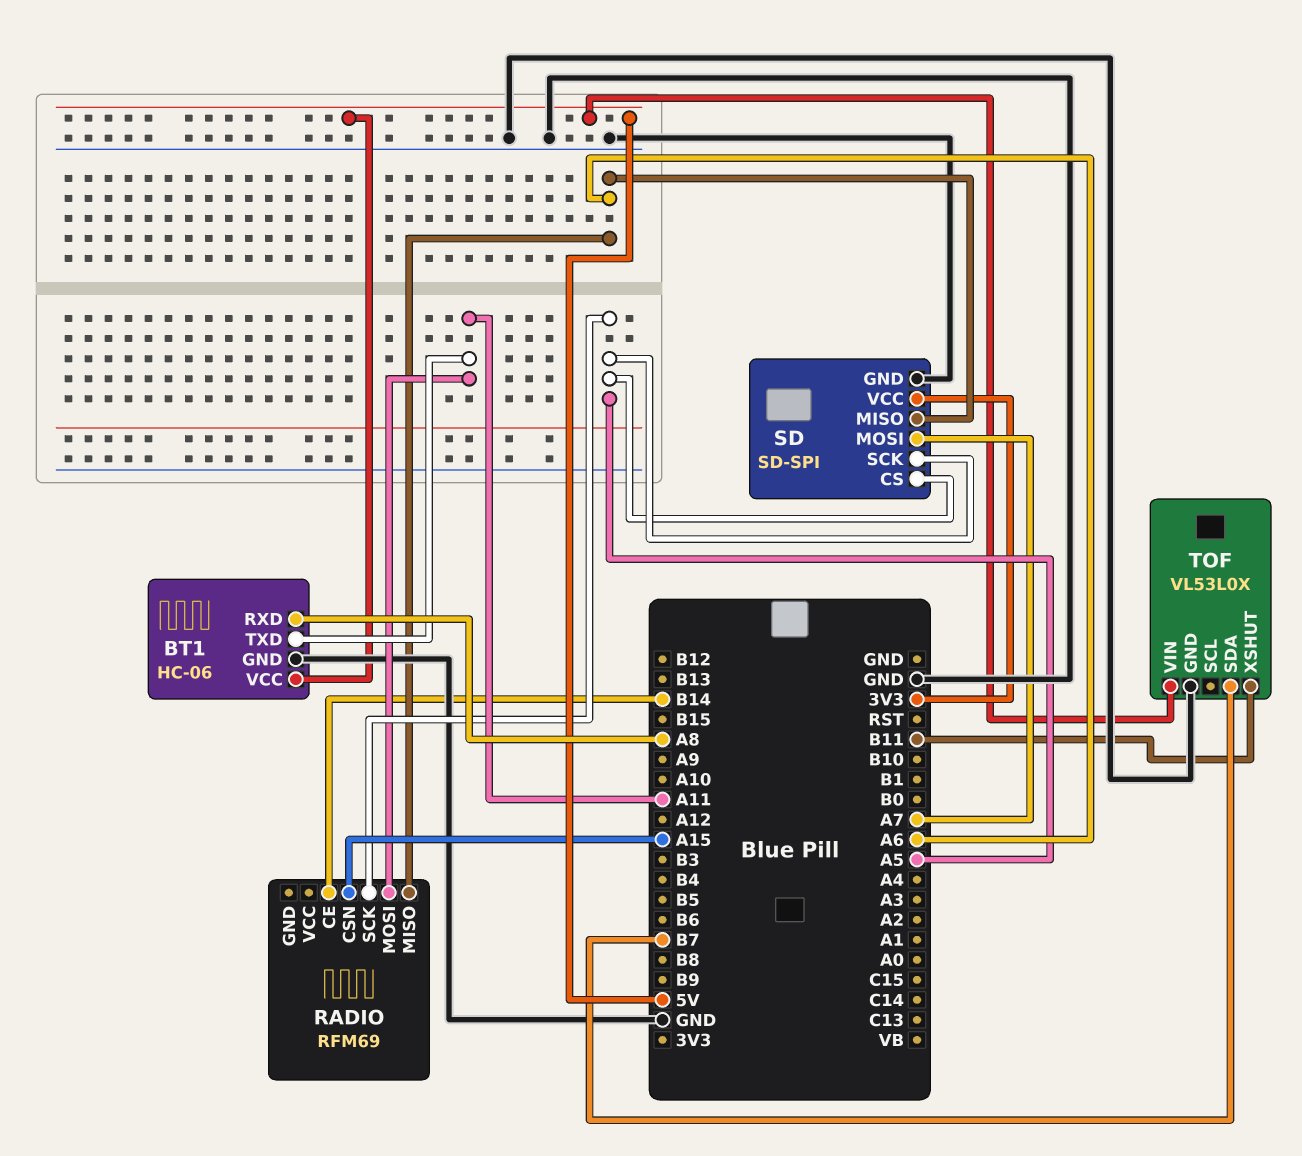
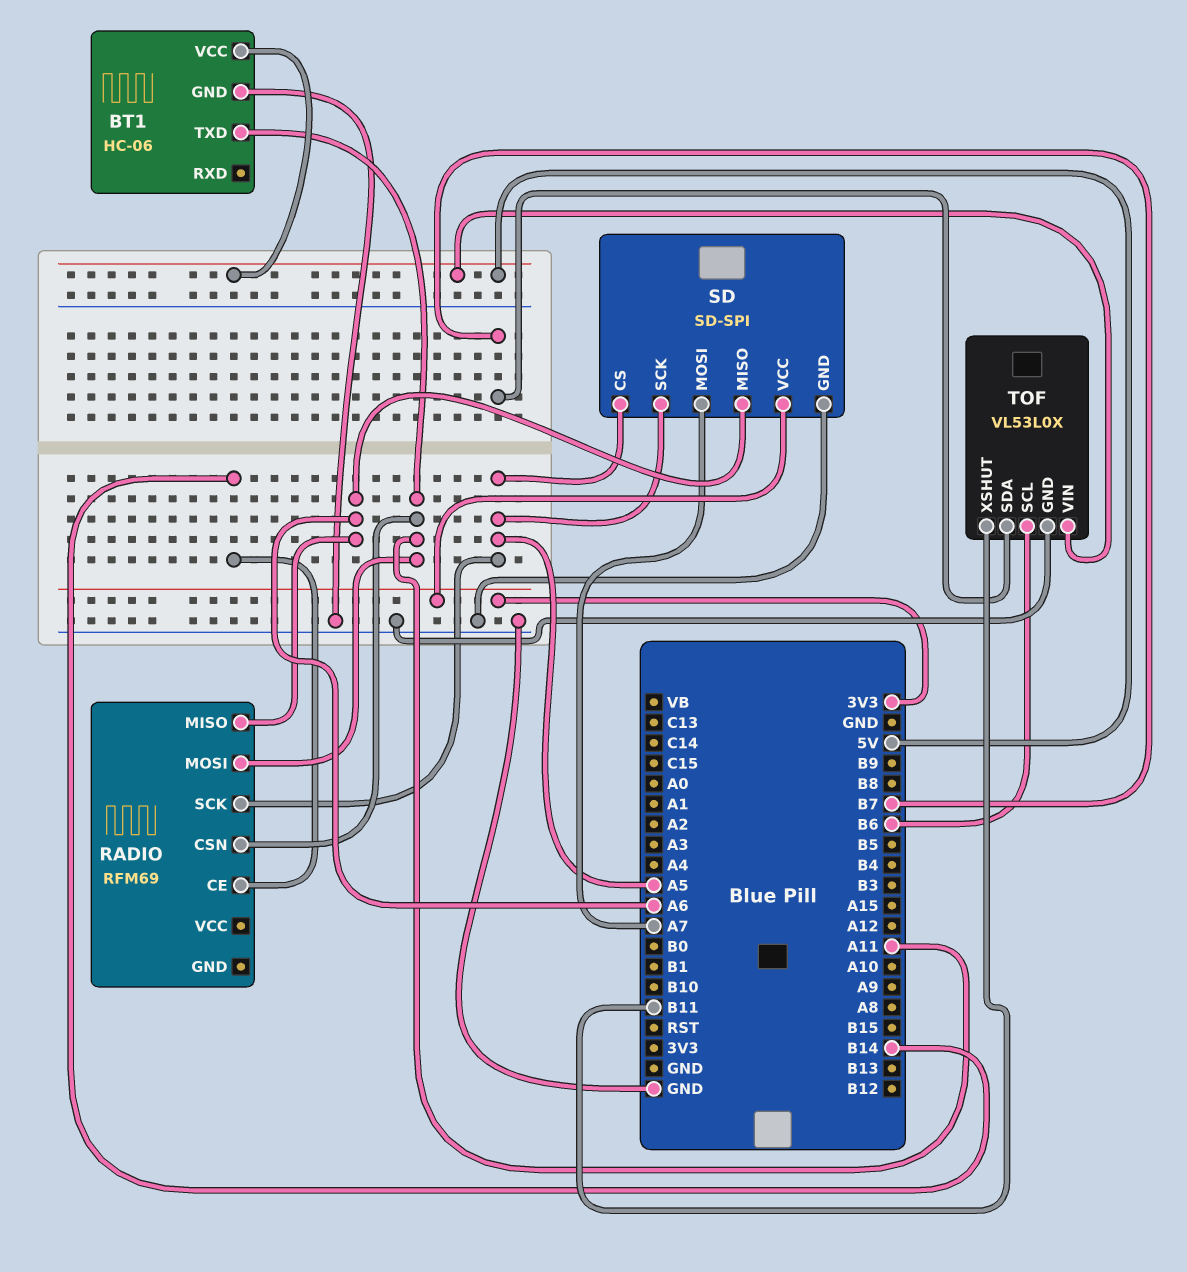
BT1 pin RXD: A8 -> none
RADIO pin CSN: A15 -> A11
TOF pin SCL: none -> B6

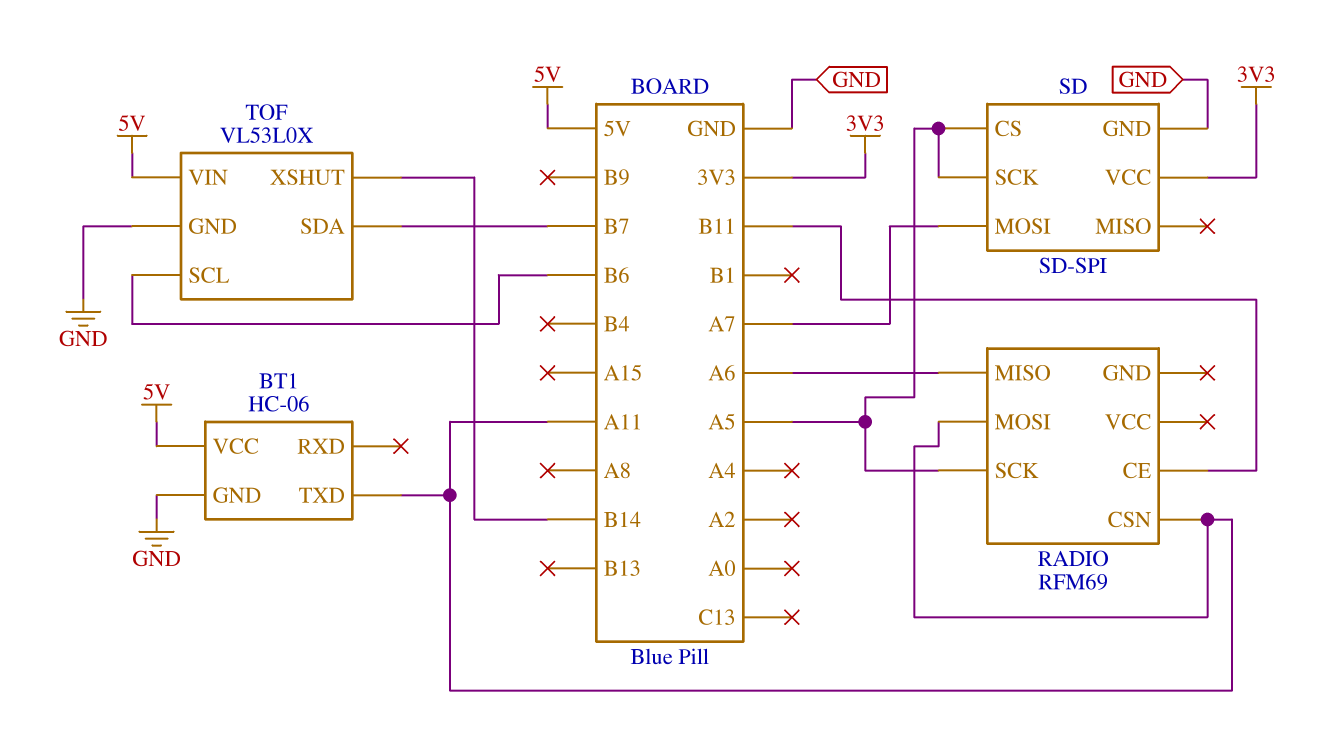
RADIO pin CE: B14 -> B11
SD pin MISO: A6 -> none
TOF pin XSHUT: B11 -> B14

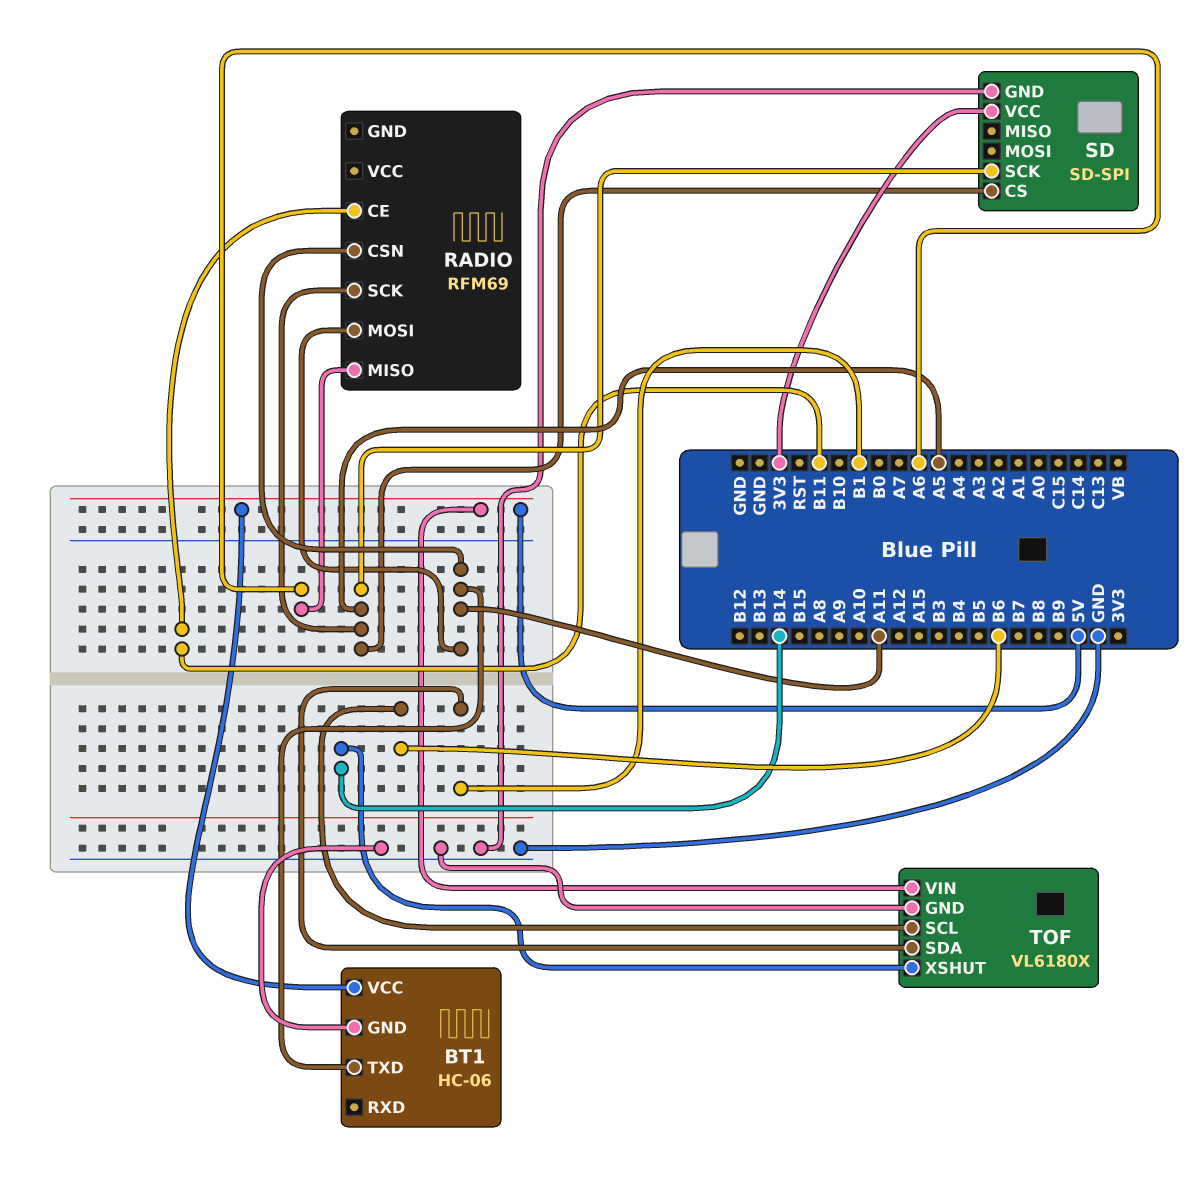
SD pin MOSI: A7 -> none
TOF: VL53L0X -> VL6180X
TOF pin SDA: B7 -> B1

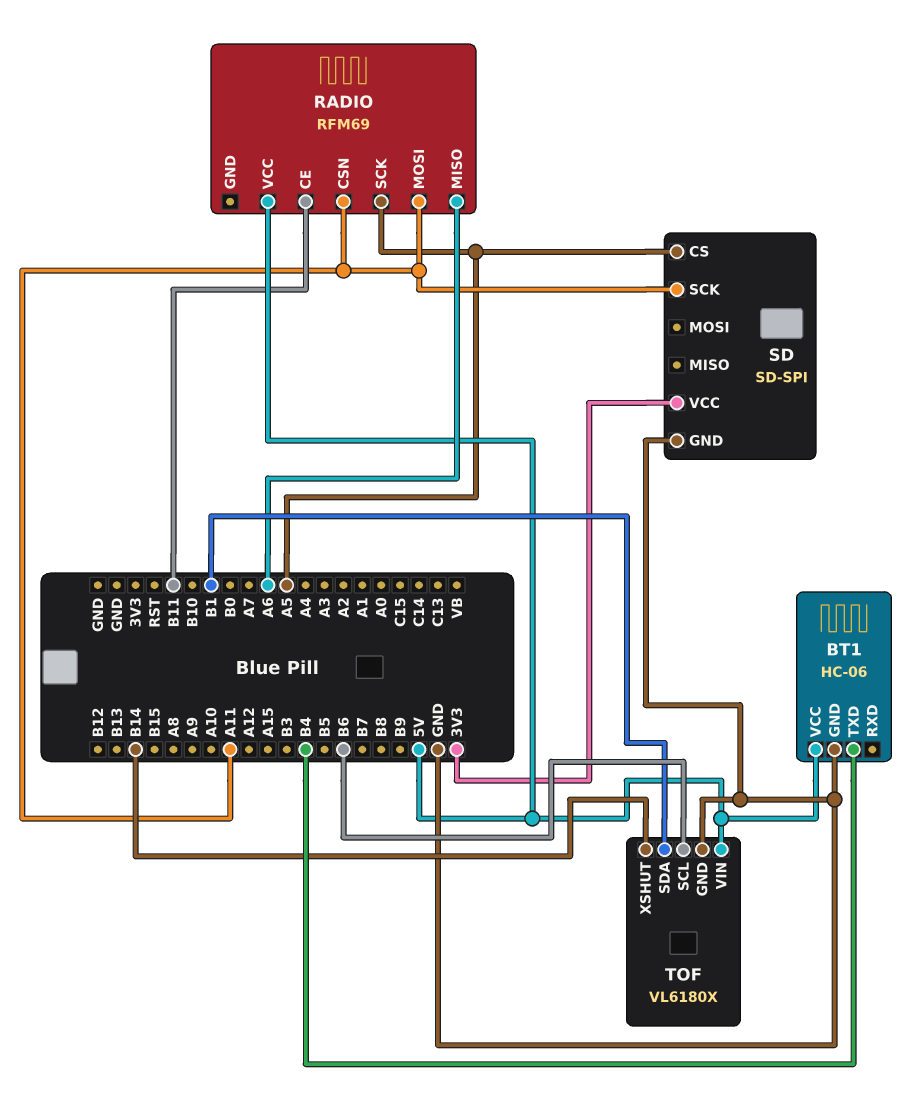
BT1 pin TXD: A11 -> B4
RADIO pin VCC: none -> 5V
SD pin SCK: A5 -> A11

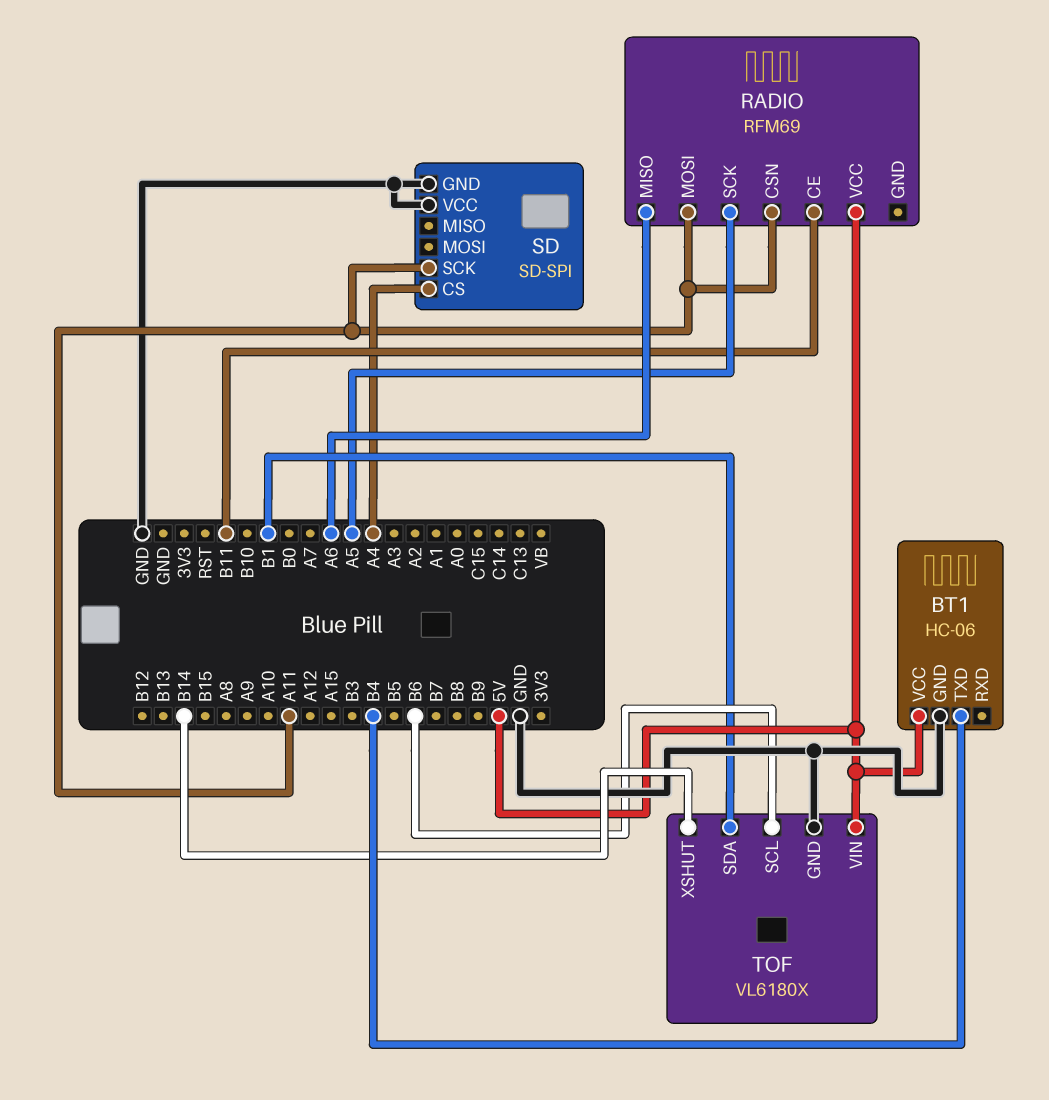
SD pin CS: A5 -> A4
SD pin VCC: 3V3 -> GND

